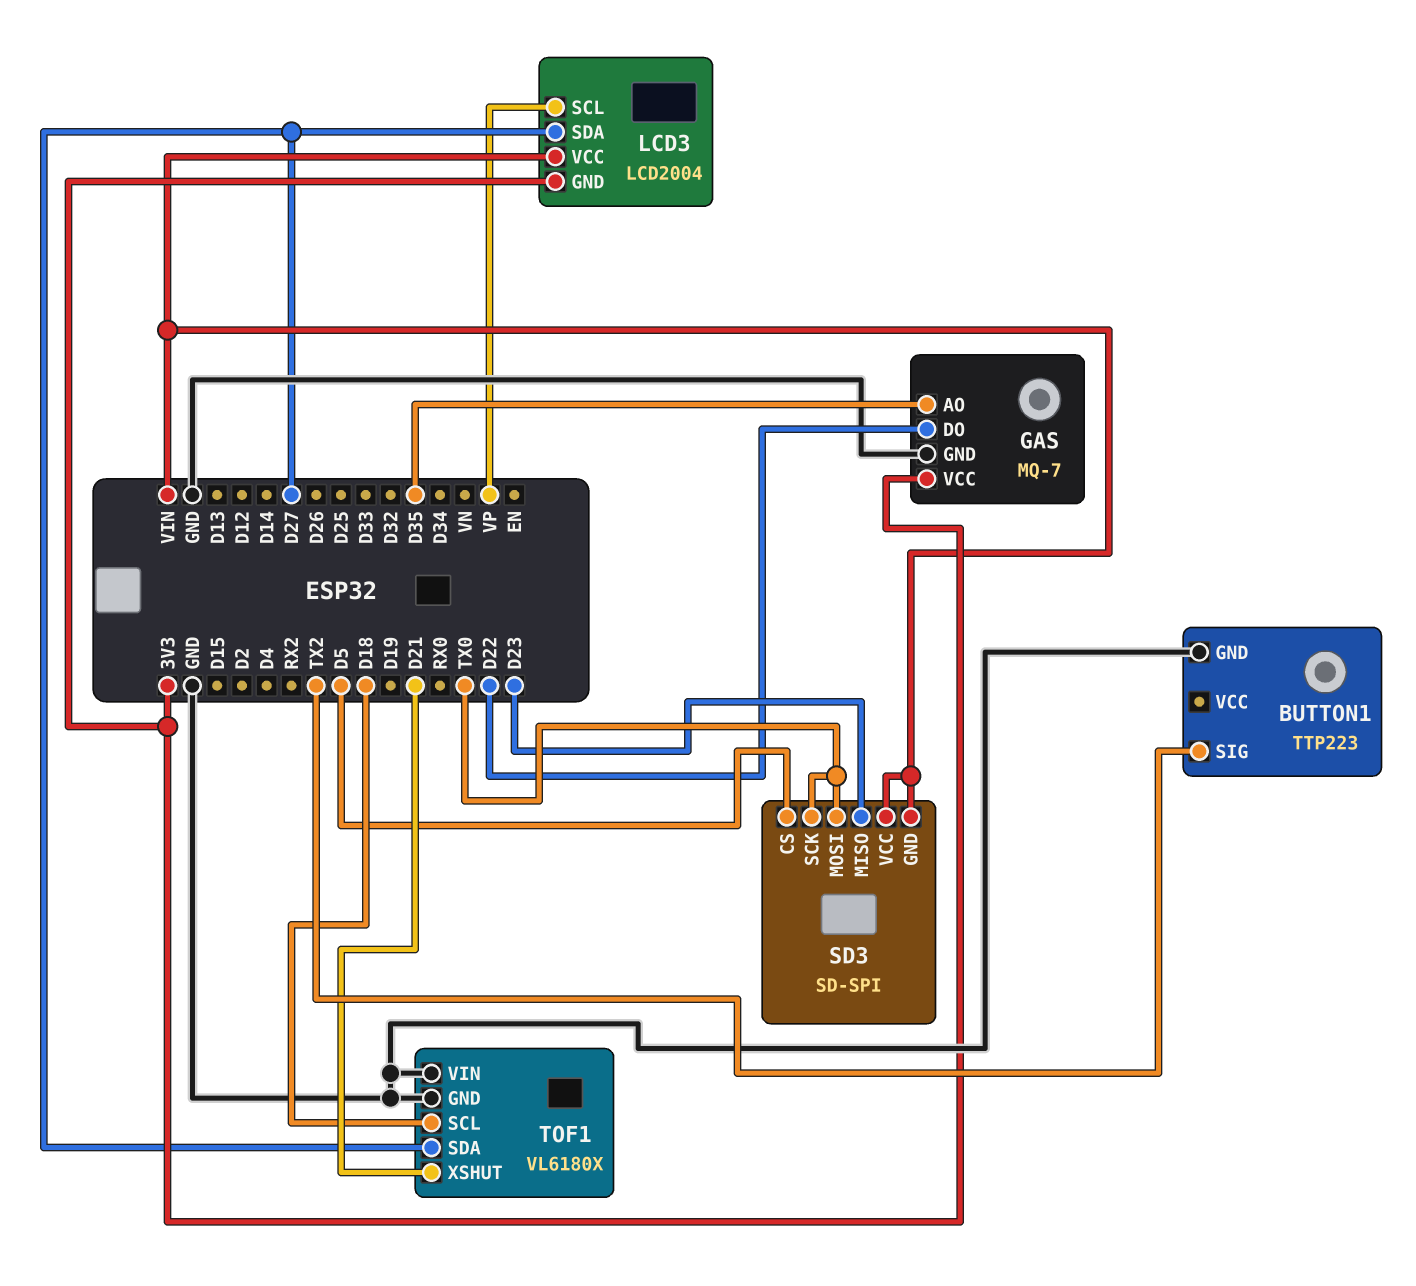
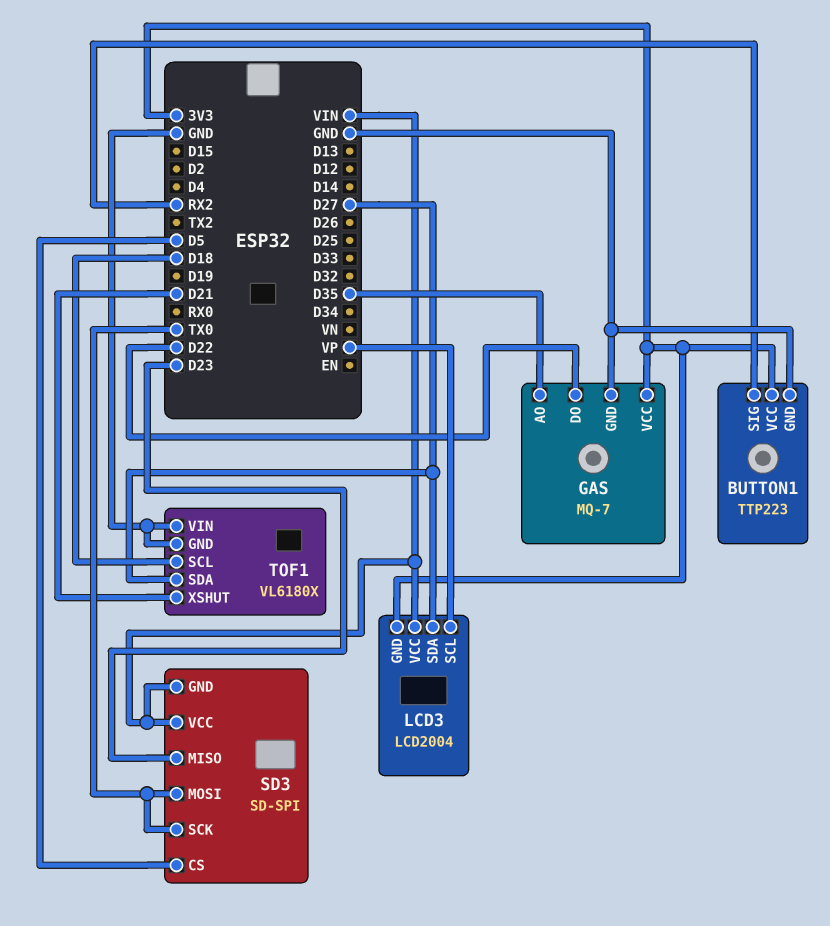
BUTTON1 pin SIG: TX2 -> RX2
BUTTON1 pin VCC: none -> 3V3

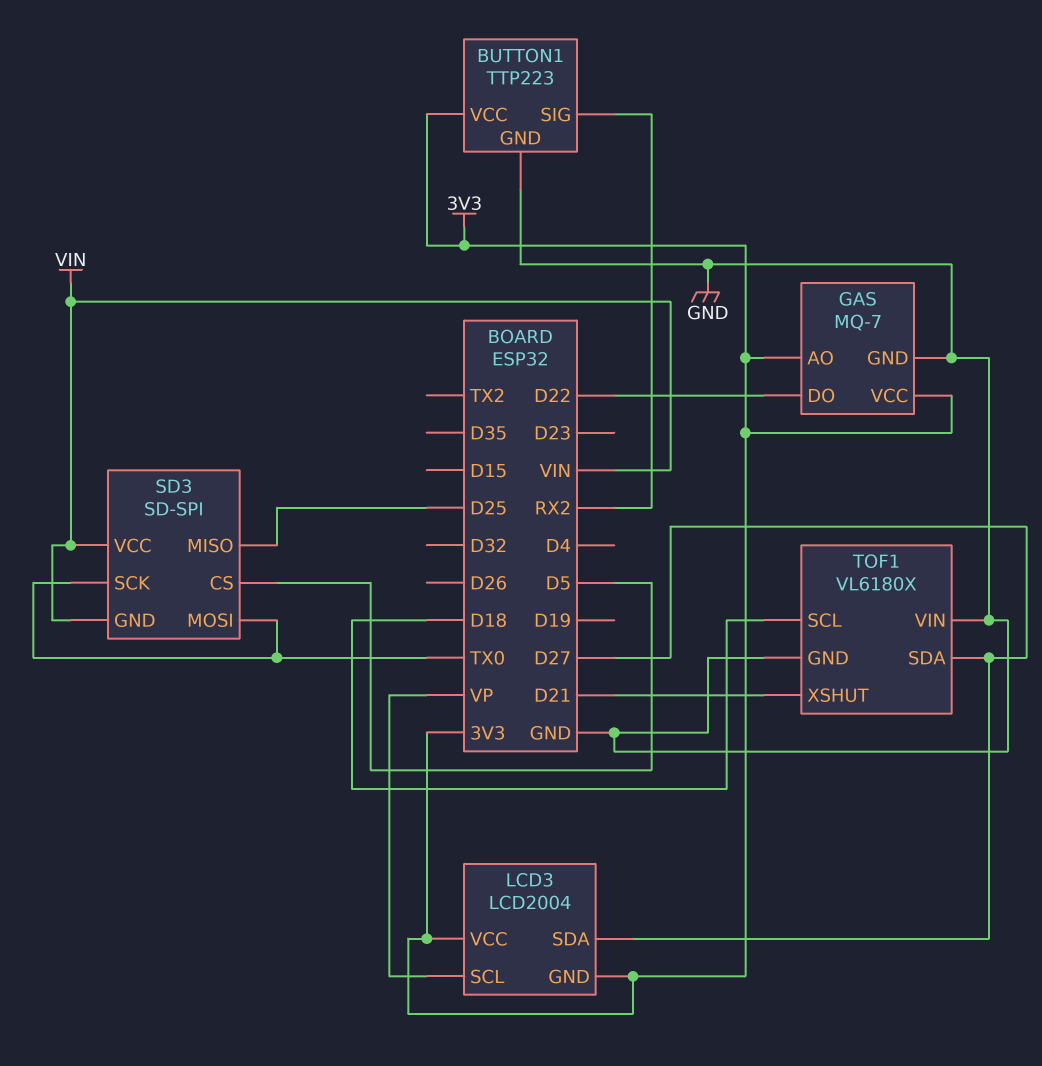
GAS pin AO: D35 -> 3V3
LCD3 pin VCC: VIN -> 3V3
SD3 pin MISO: D23 -> D25

